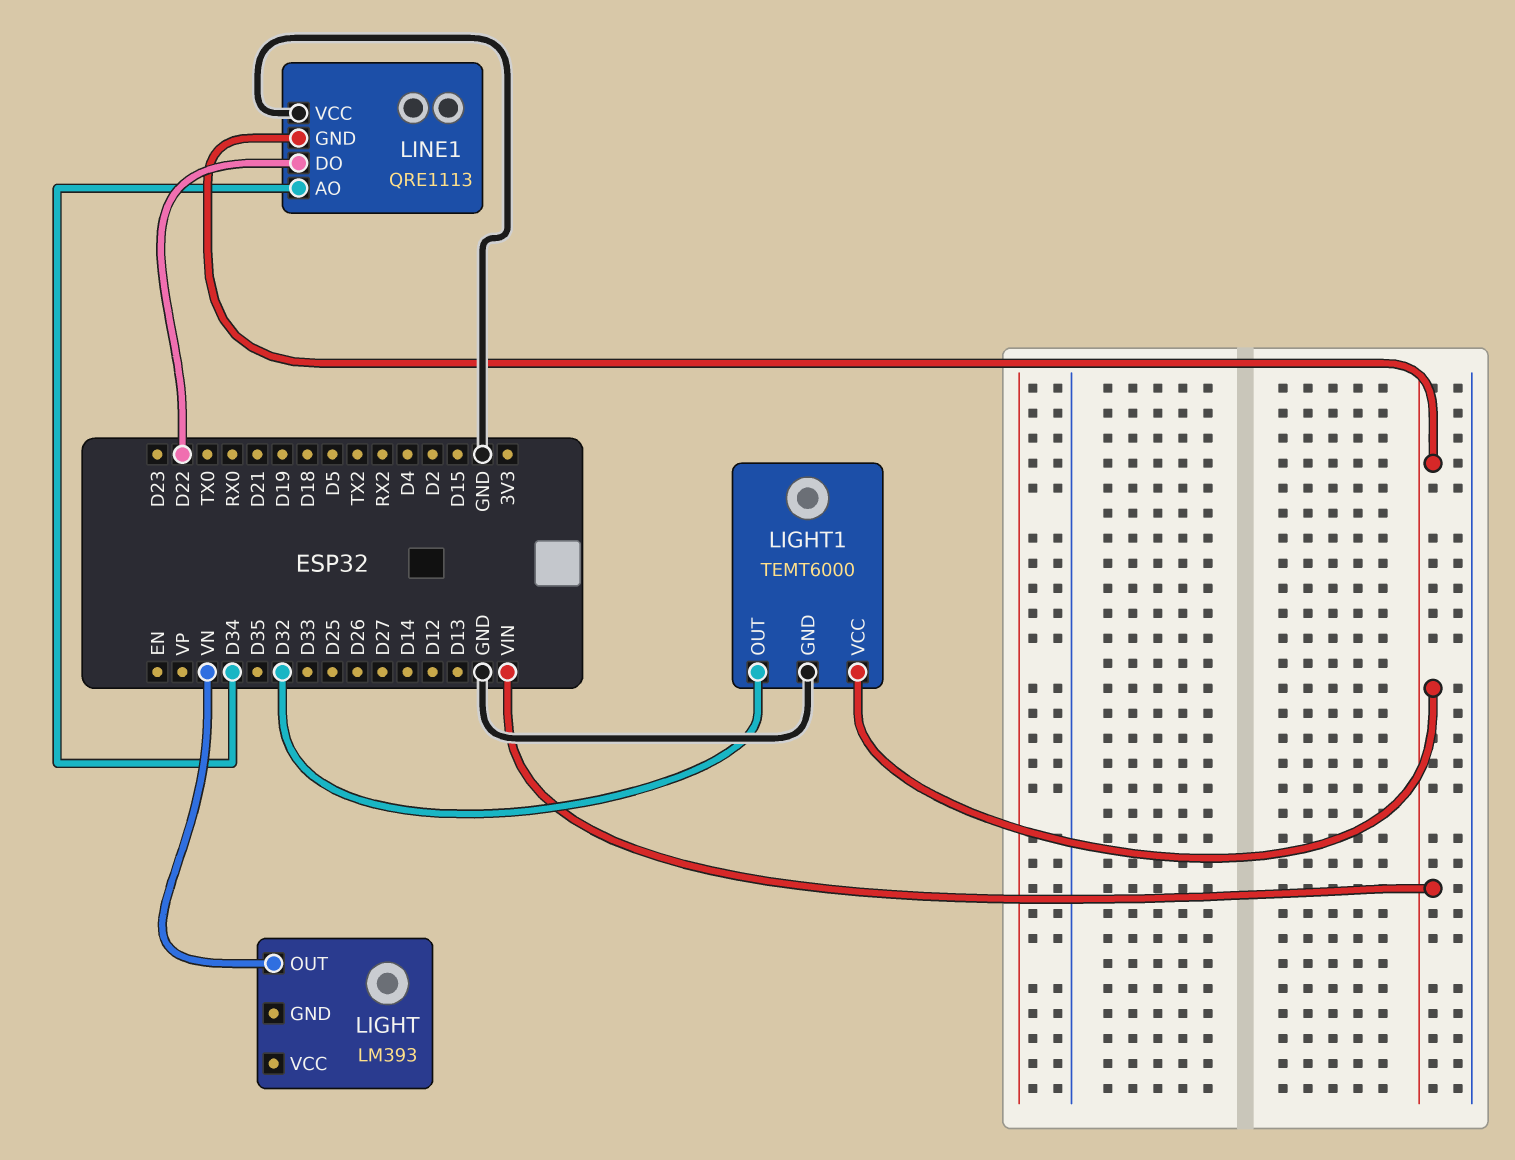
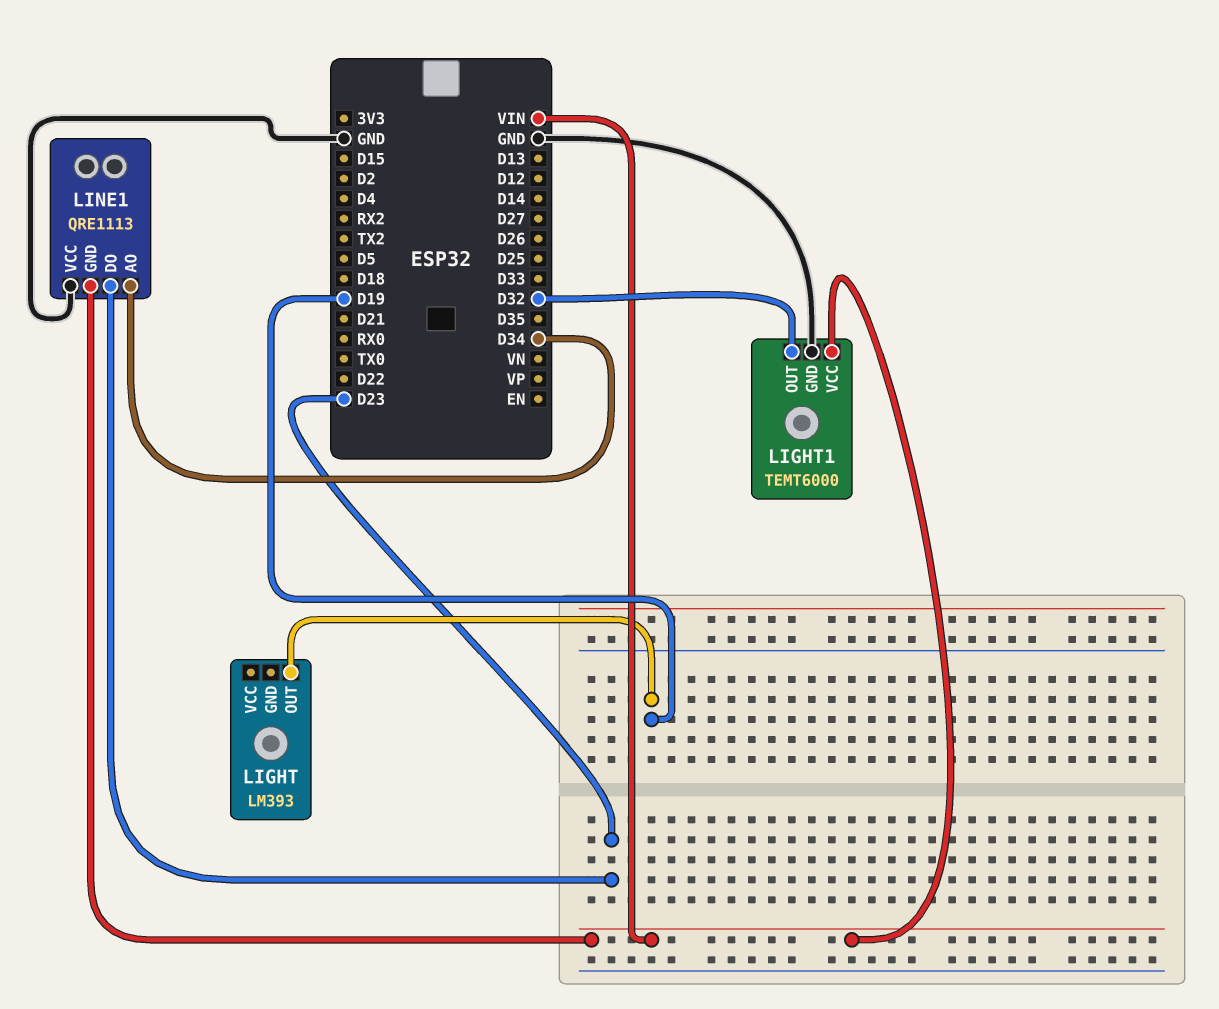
LIGHT pin OUT: VN -> D19
LINE1 pin DO: D22 -> D23

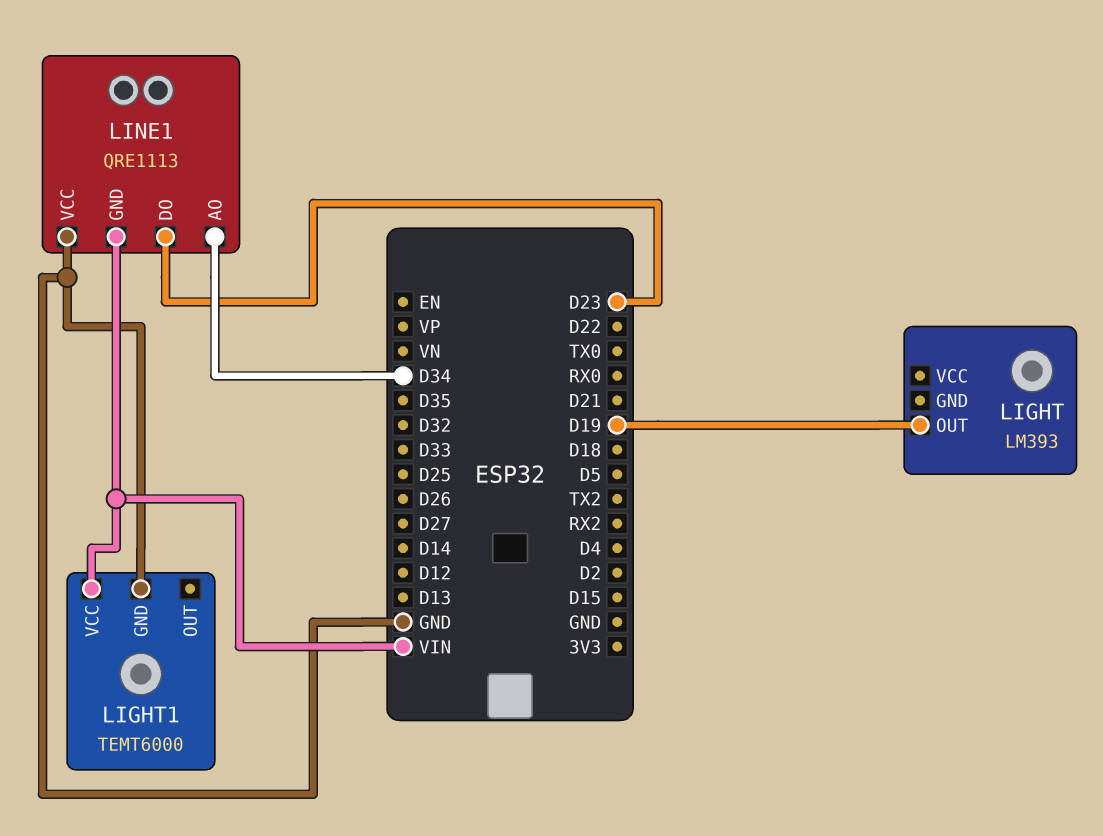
LIGHT1 pin OUT: D32 -> none

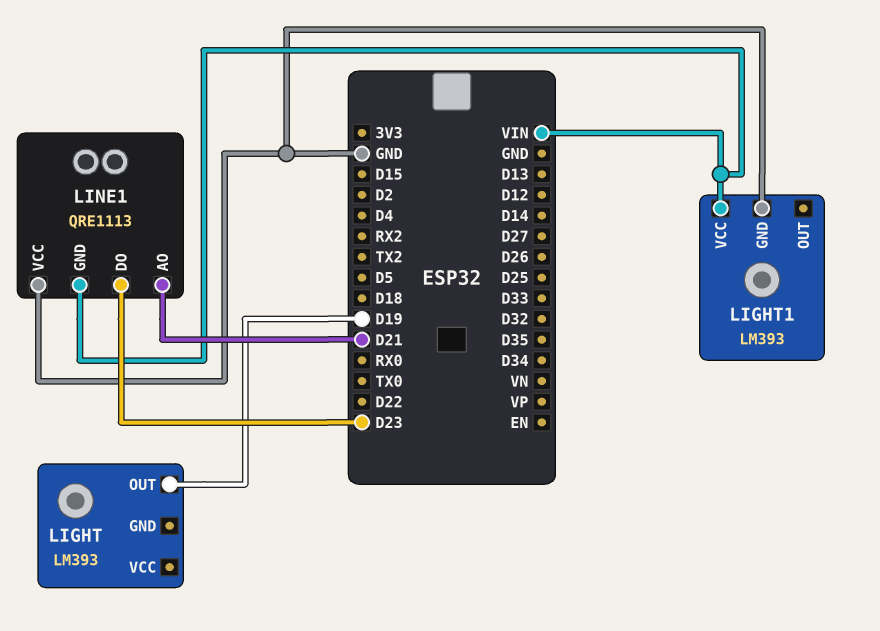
LIGHT1: TEMT6000 -> LM393
LINE1 pin AO: D34 -> D21

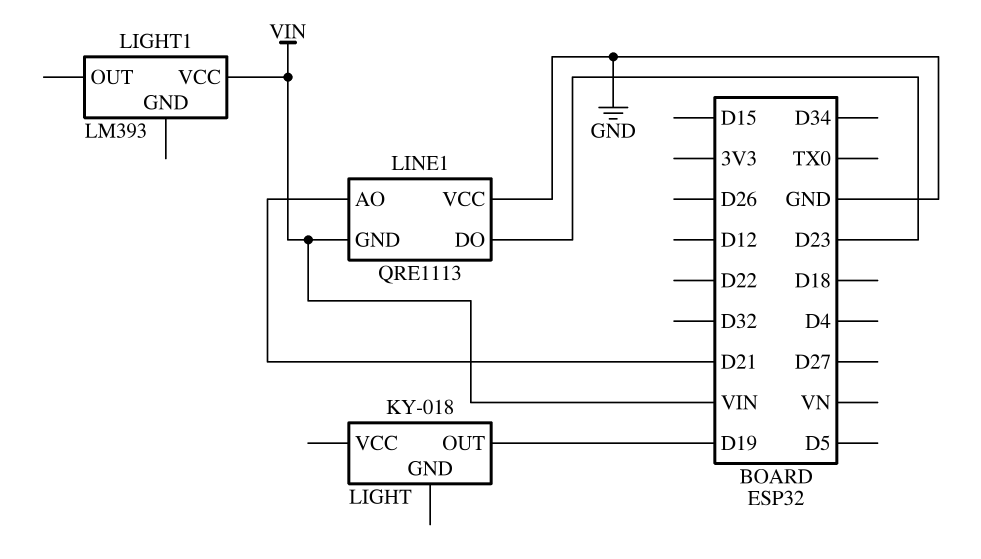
LIGHT: LM393 -> KY-018
LIGHT1 pin GND: GND -> none

